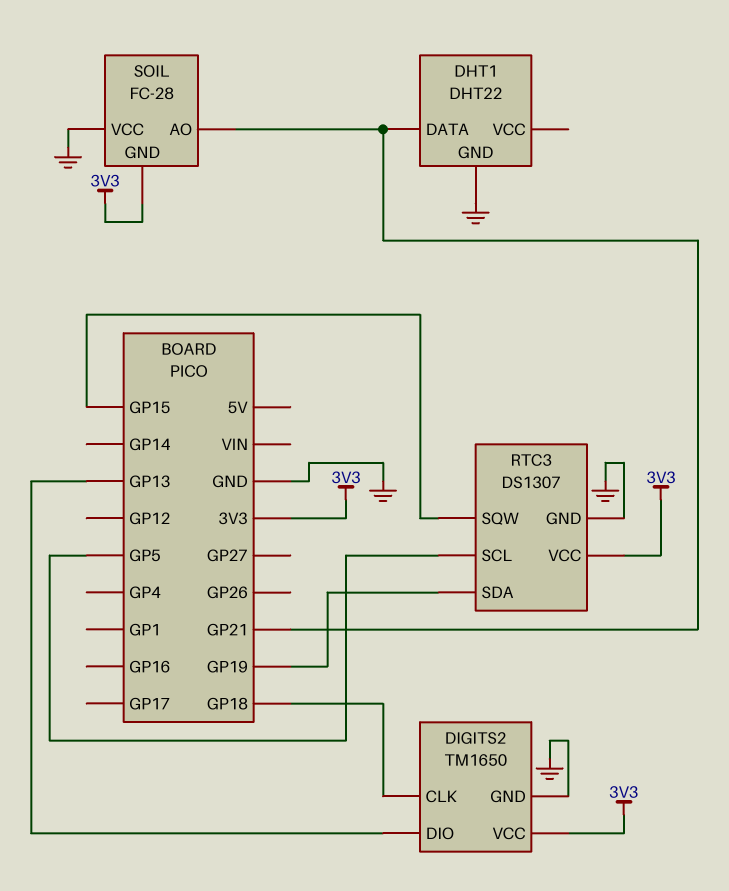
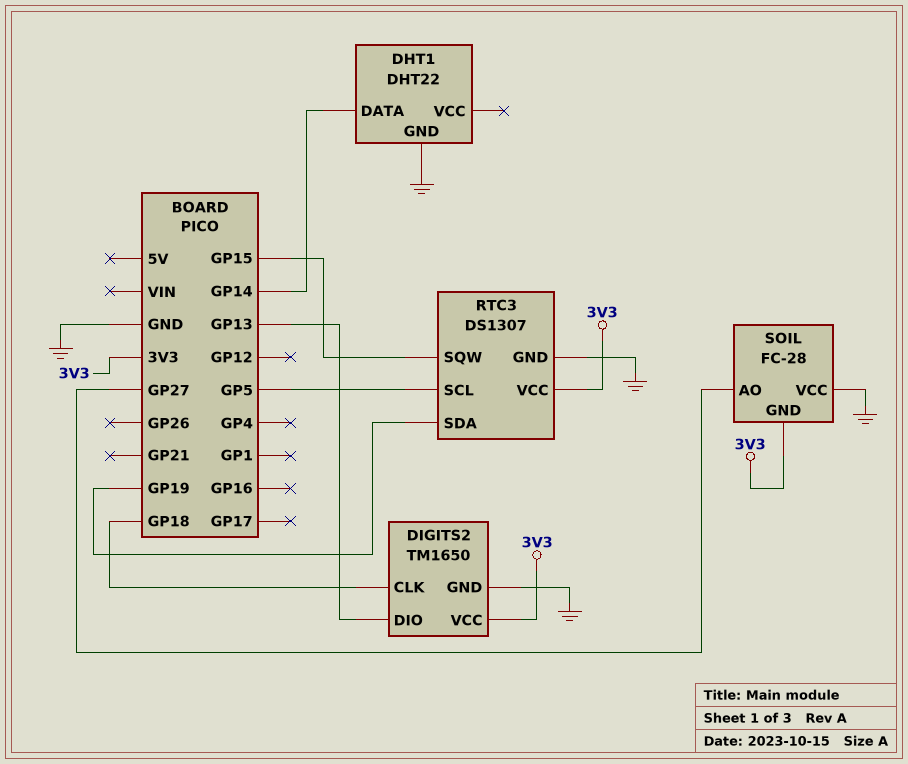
DHT1 pin DATA: GP21 -> GP14
SOIL pin AO: GP21 -> GP27

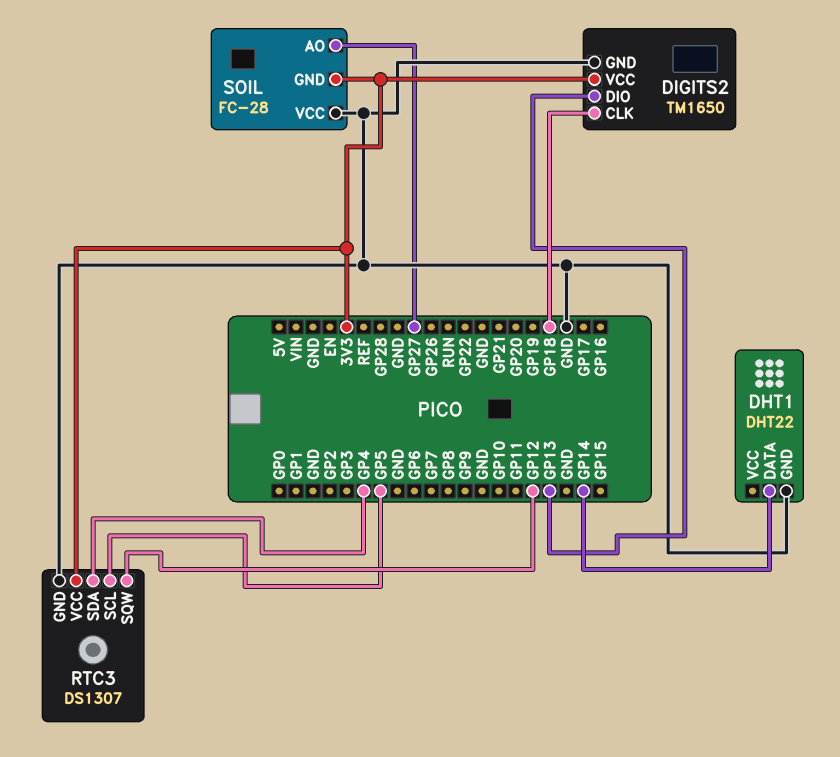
RTC3 pin SDA: GP19 -> GP4
RTC3 pin SQW: GP15 -> GP12

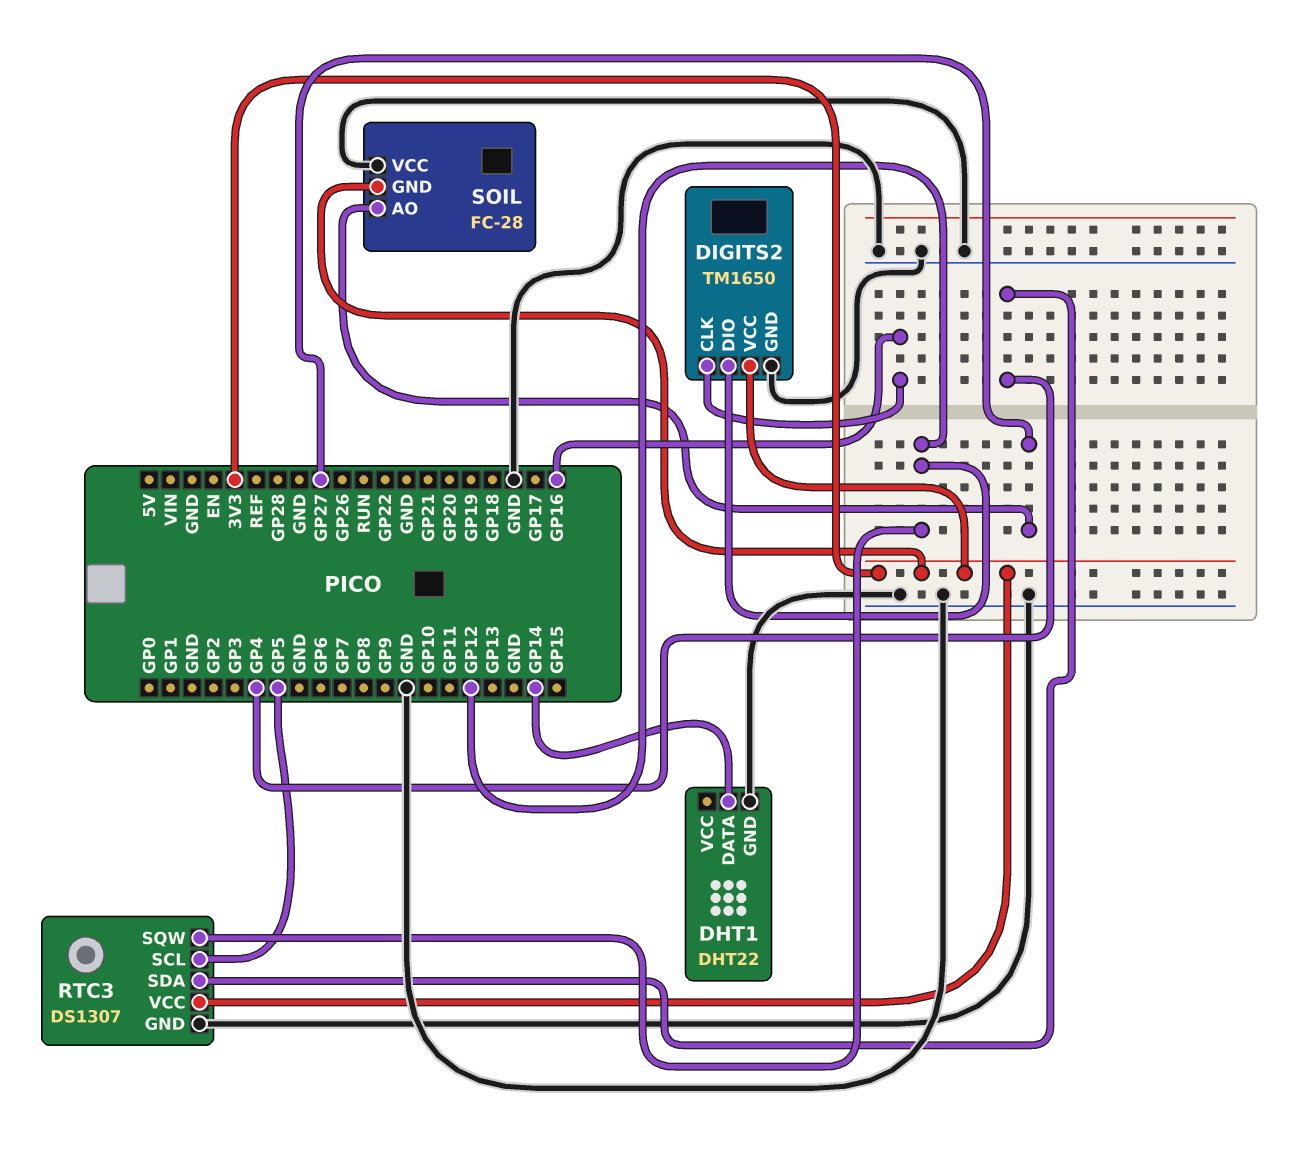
DIGITS2 pin CLK: GP18 -> GP16
DIGITS2 pin DIO: GP13 -> GP12

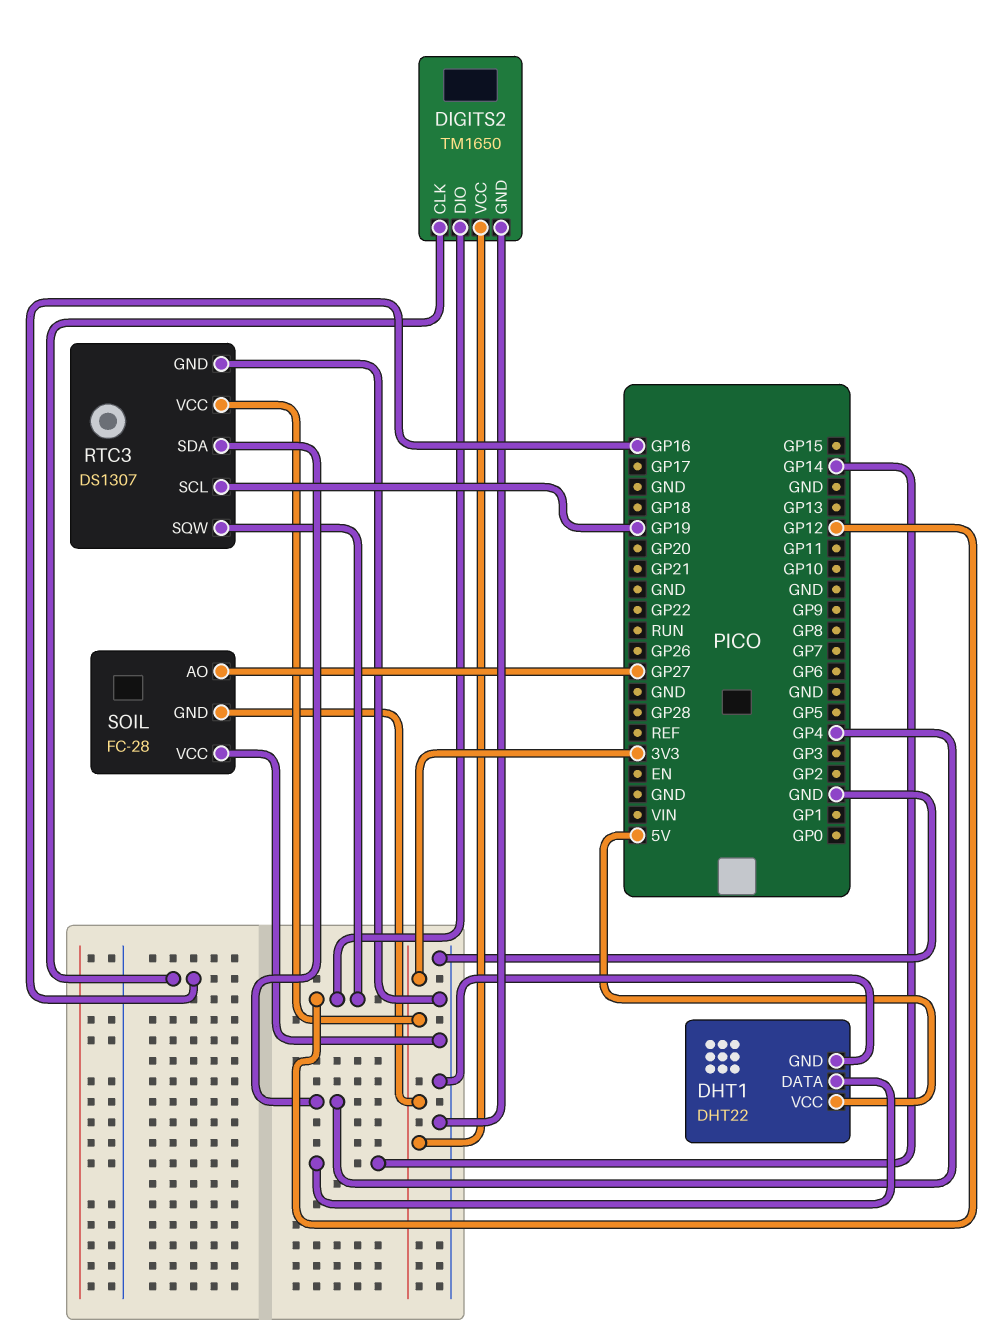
DHT1 pin VCC: none -> 5V
RTC3 pin SCL: GP5 -> GP19

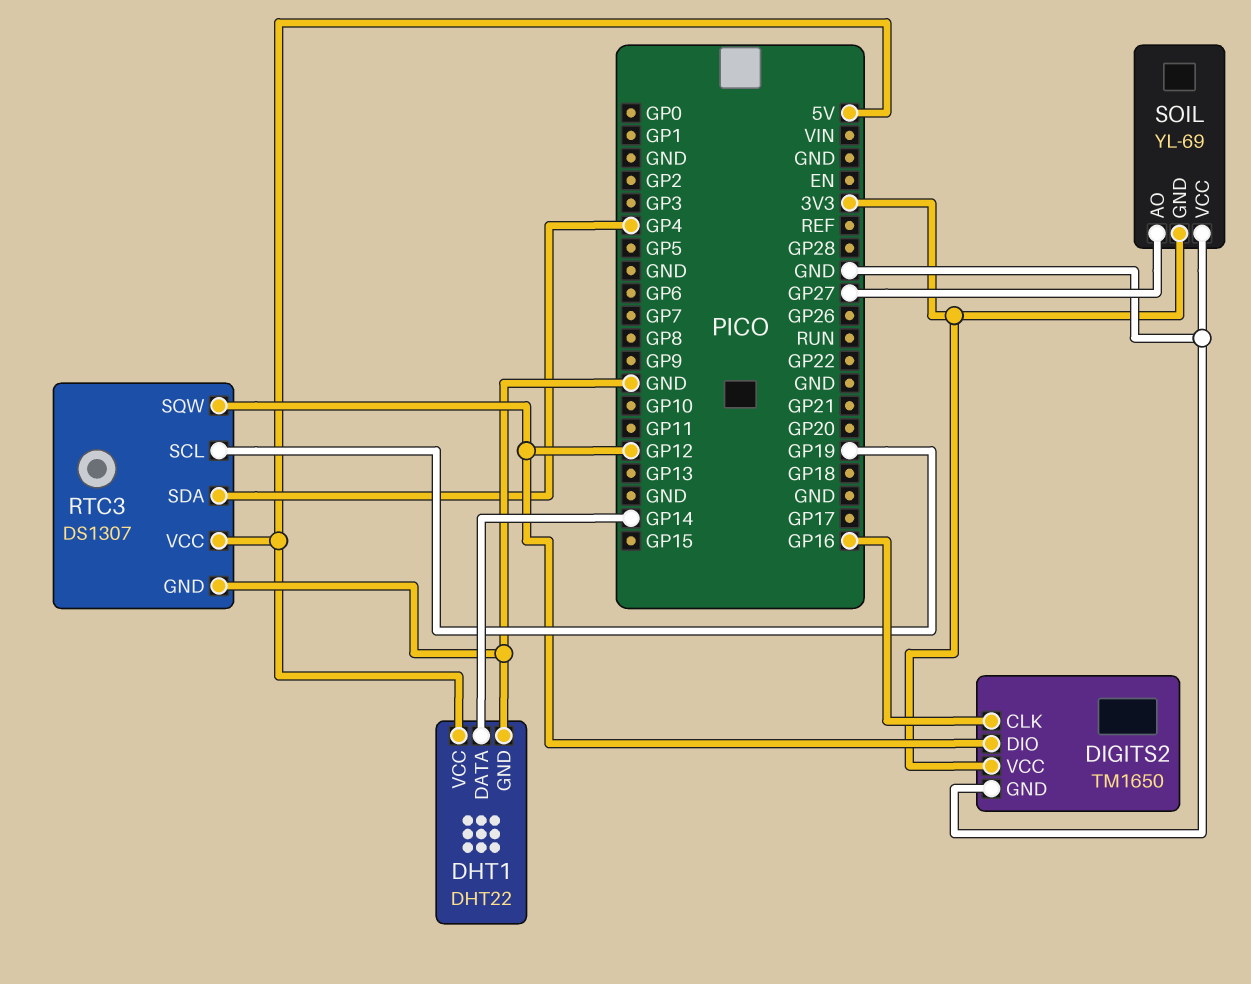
RTC3 pin VCC: 3V3 -> 5V
SOIL: FC-28 -> YL-69

